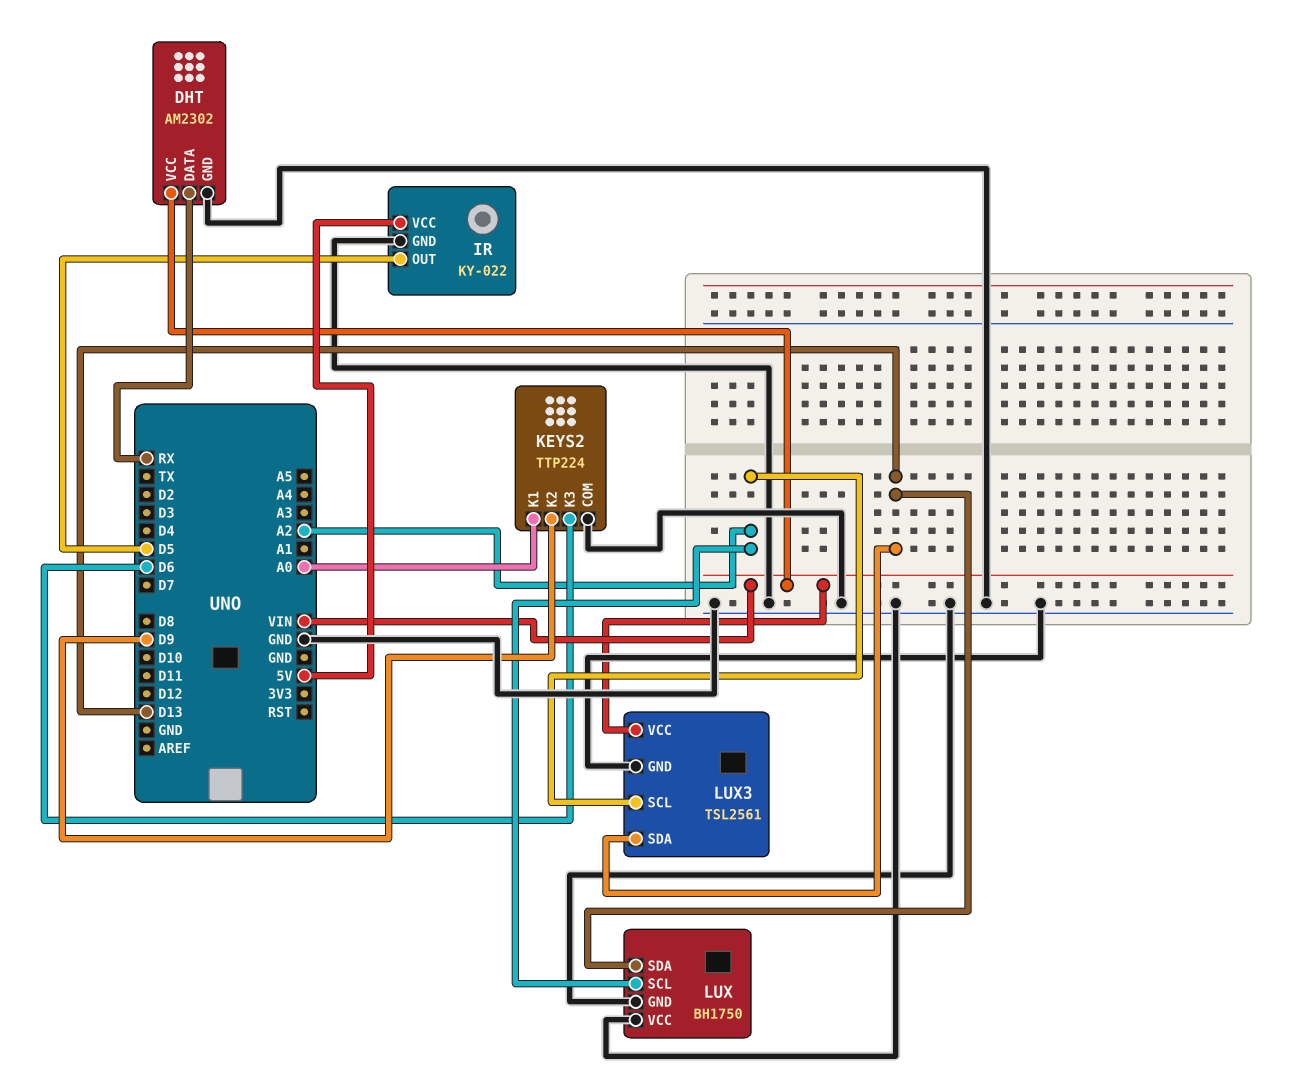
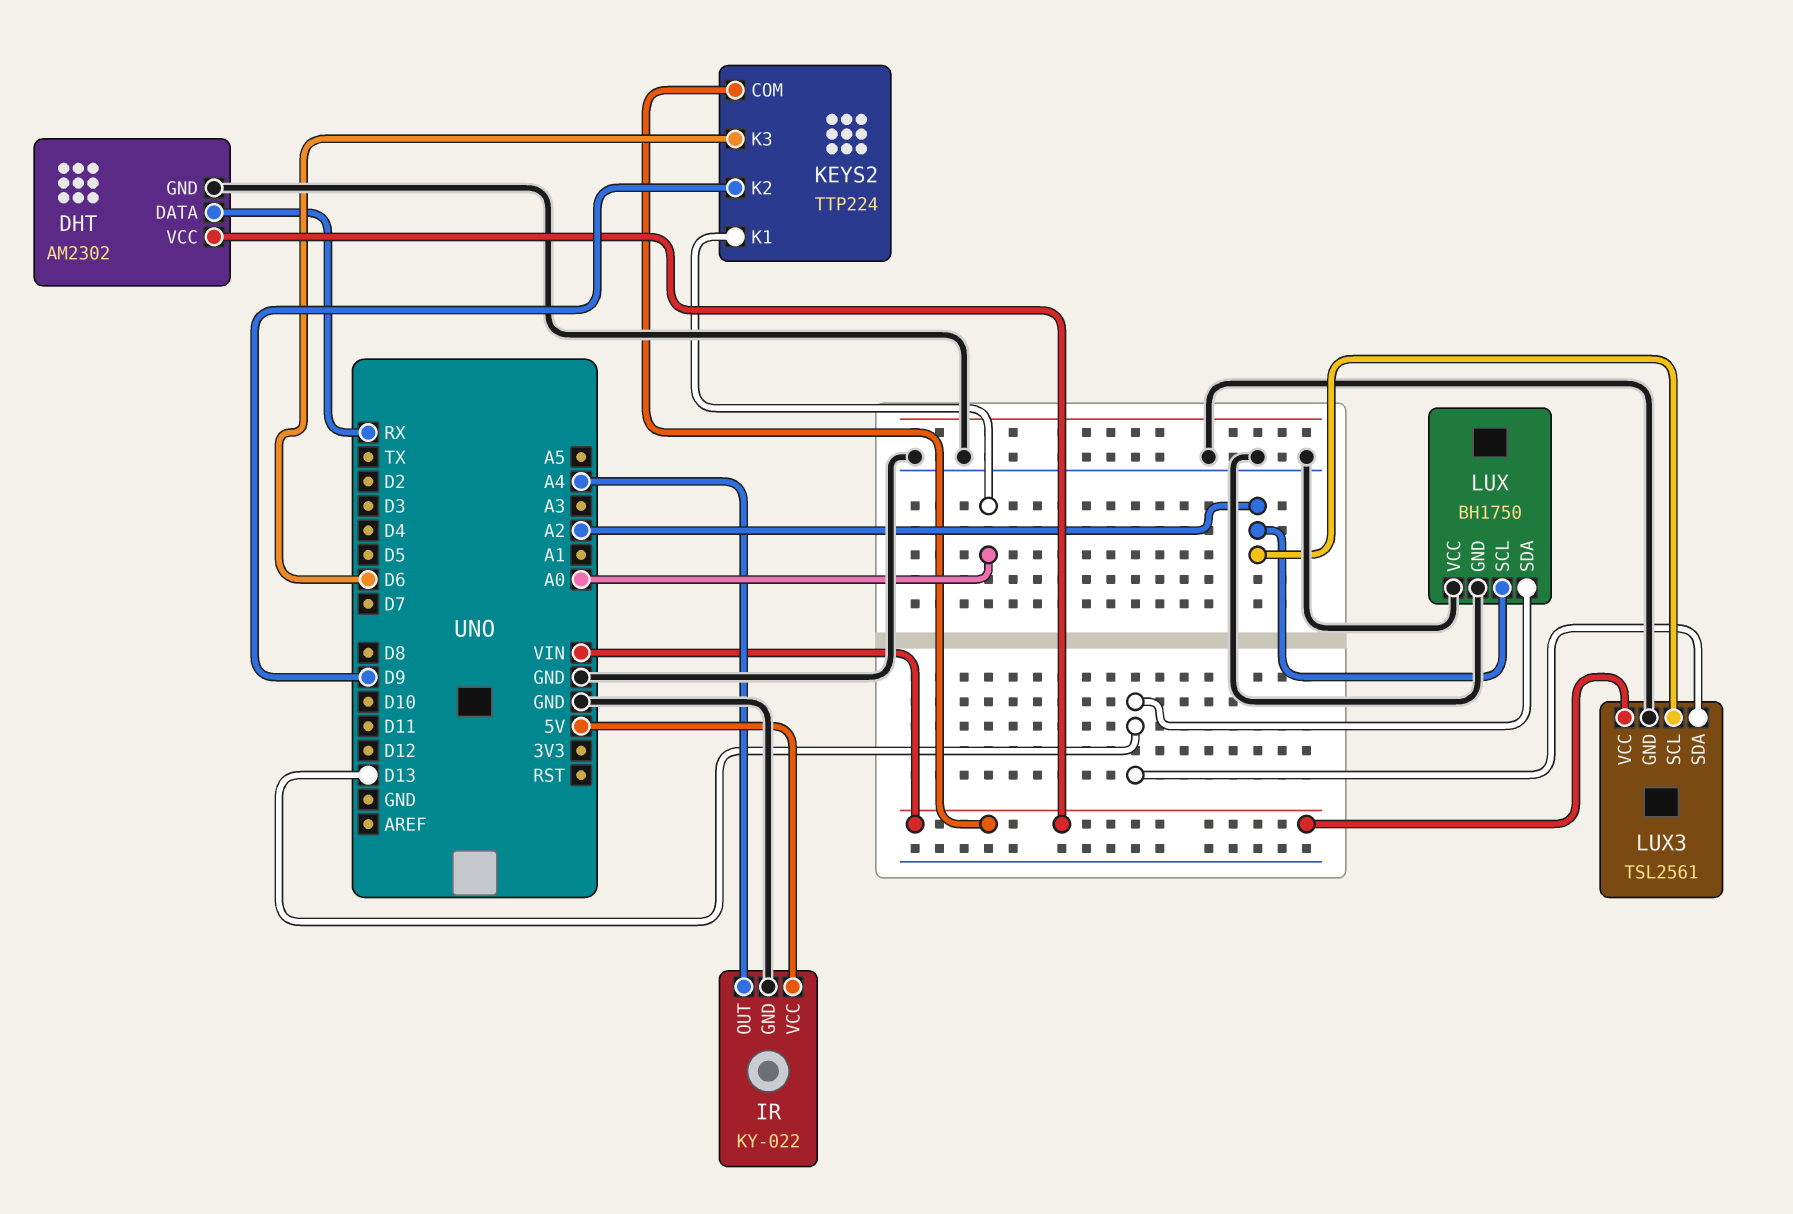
IR pin OUT: D5 -> A4
KEYS2 pin COM: GND -> VIN

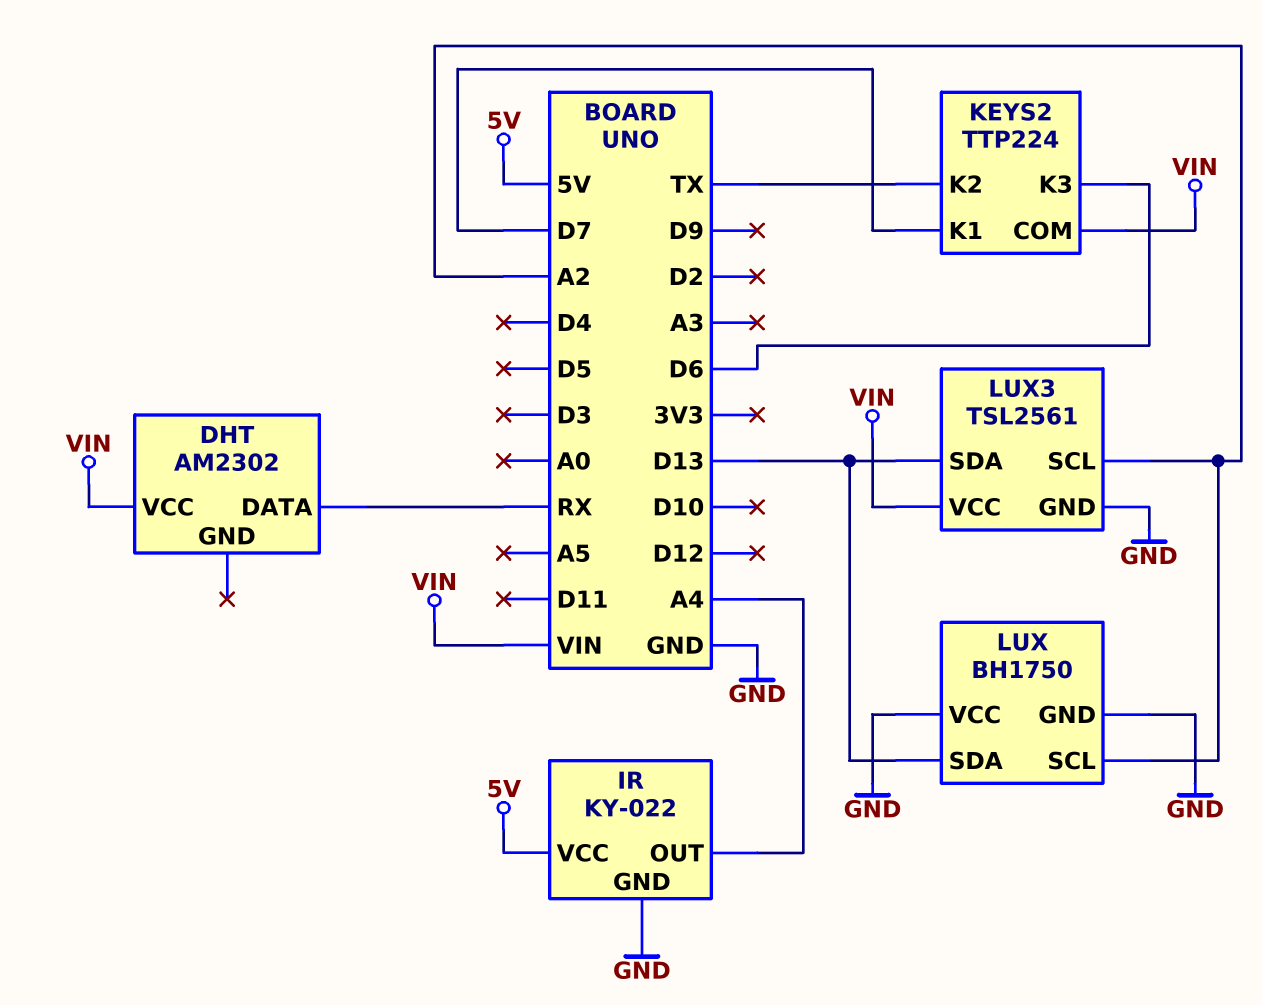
DHT pin GND: GND -> none
KEYS2 pin K1: A0 -> D7
KEYS2 pin K2: D9 -> TX

